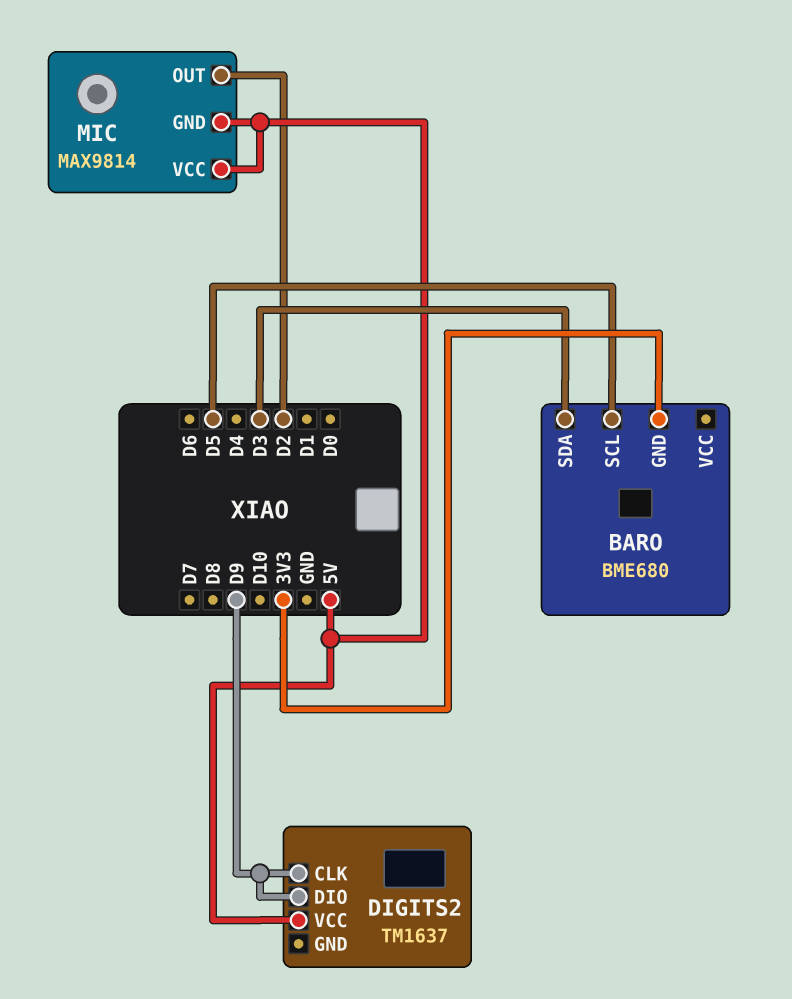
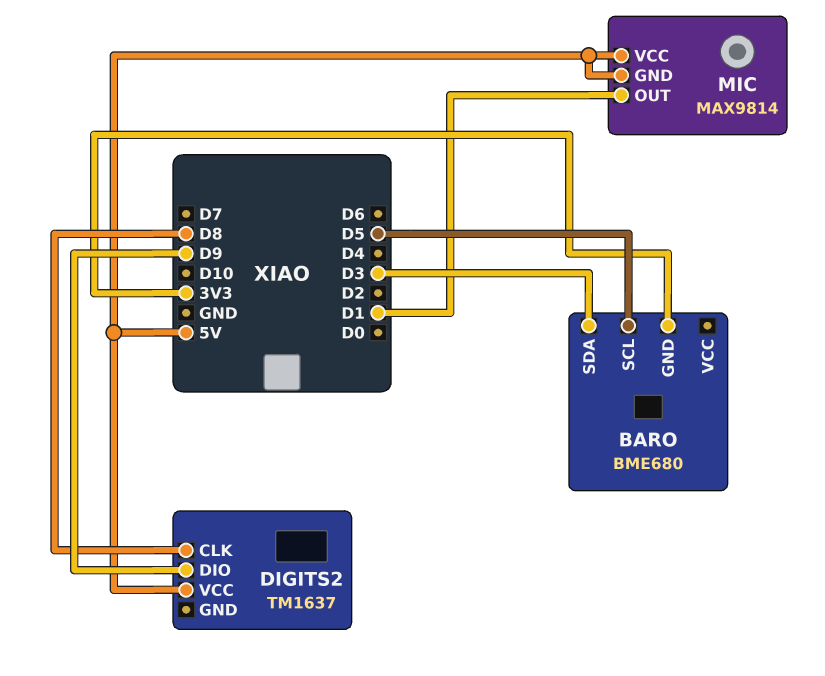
DIGITS2 pin CLK: D9 -> D8
MIC pin OUT: D2 -> D1

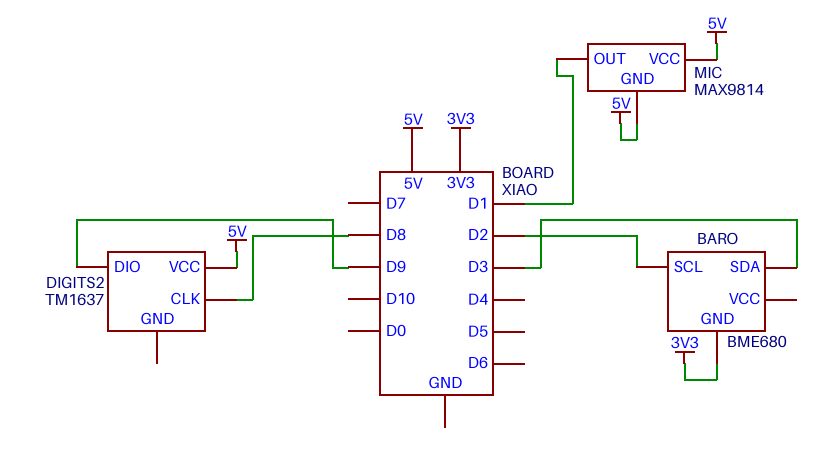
BARO pin SCL: D5 -> D2

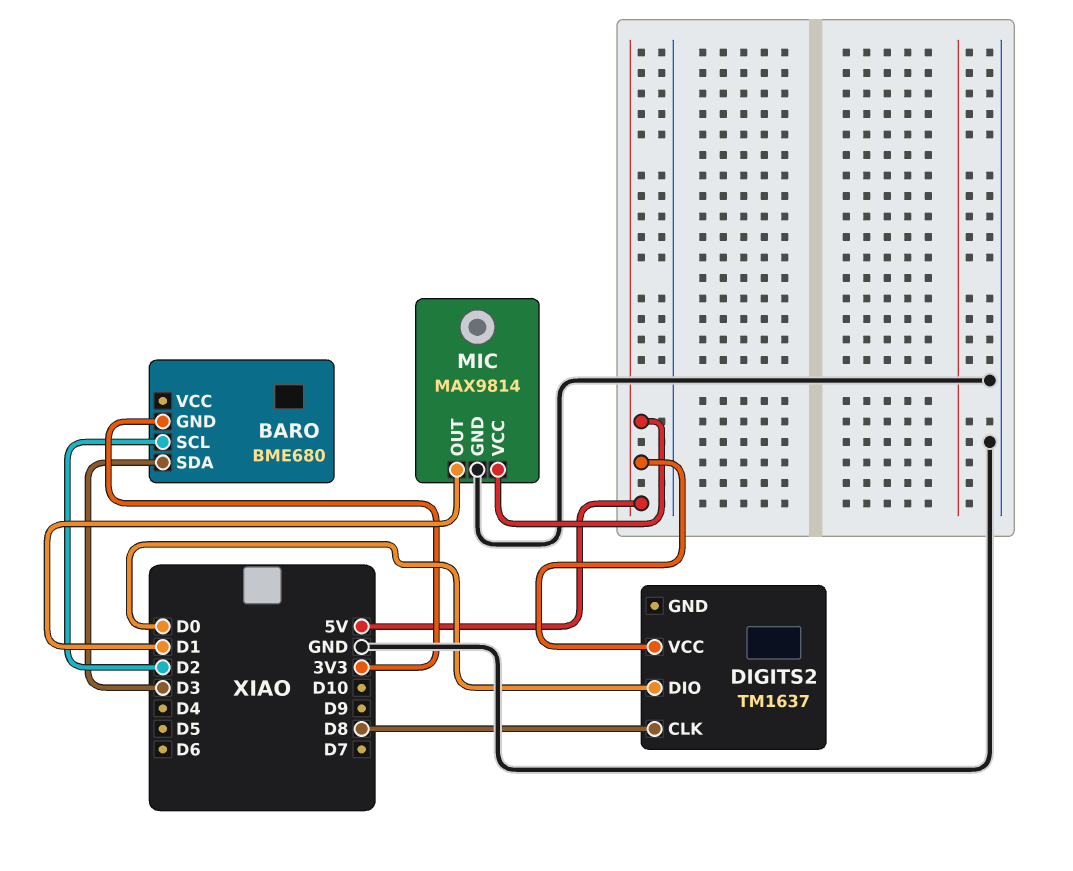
DIGITS2 pin DIO: D9 -> D0
MIC pin GND: 5V -> GND

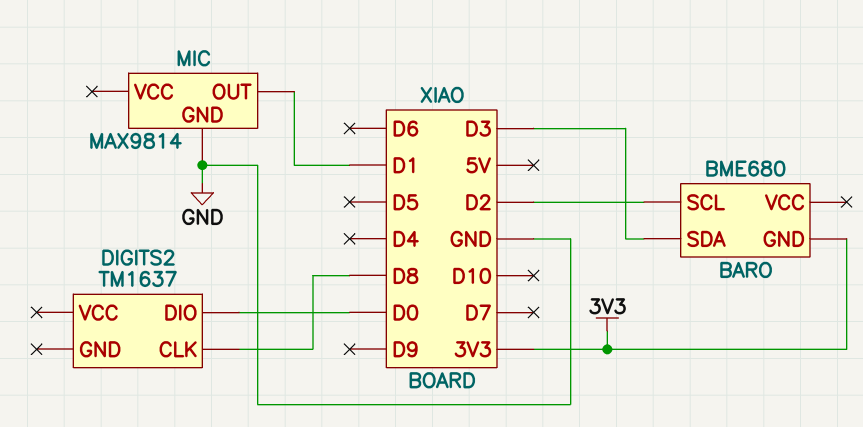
DIGITS2 pin VCC: 5V -> none
MIC pin VCC: 5V -> none

